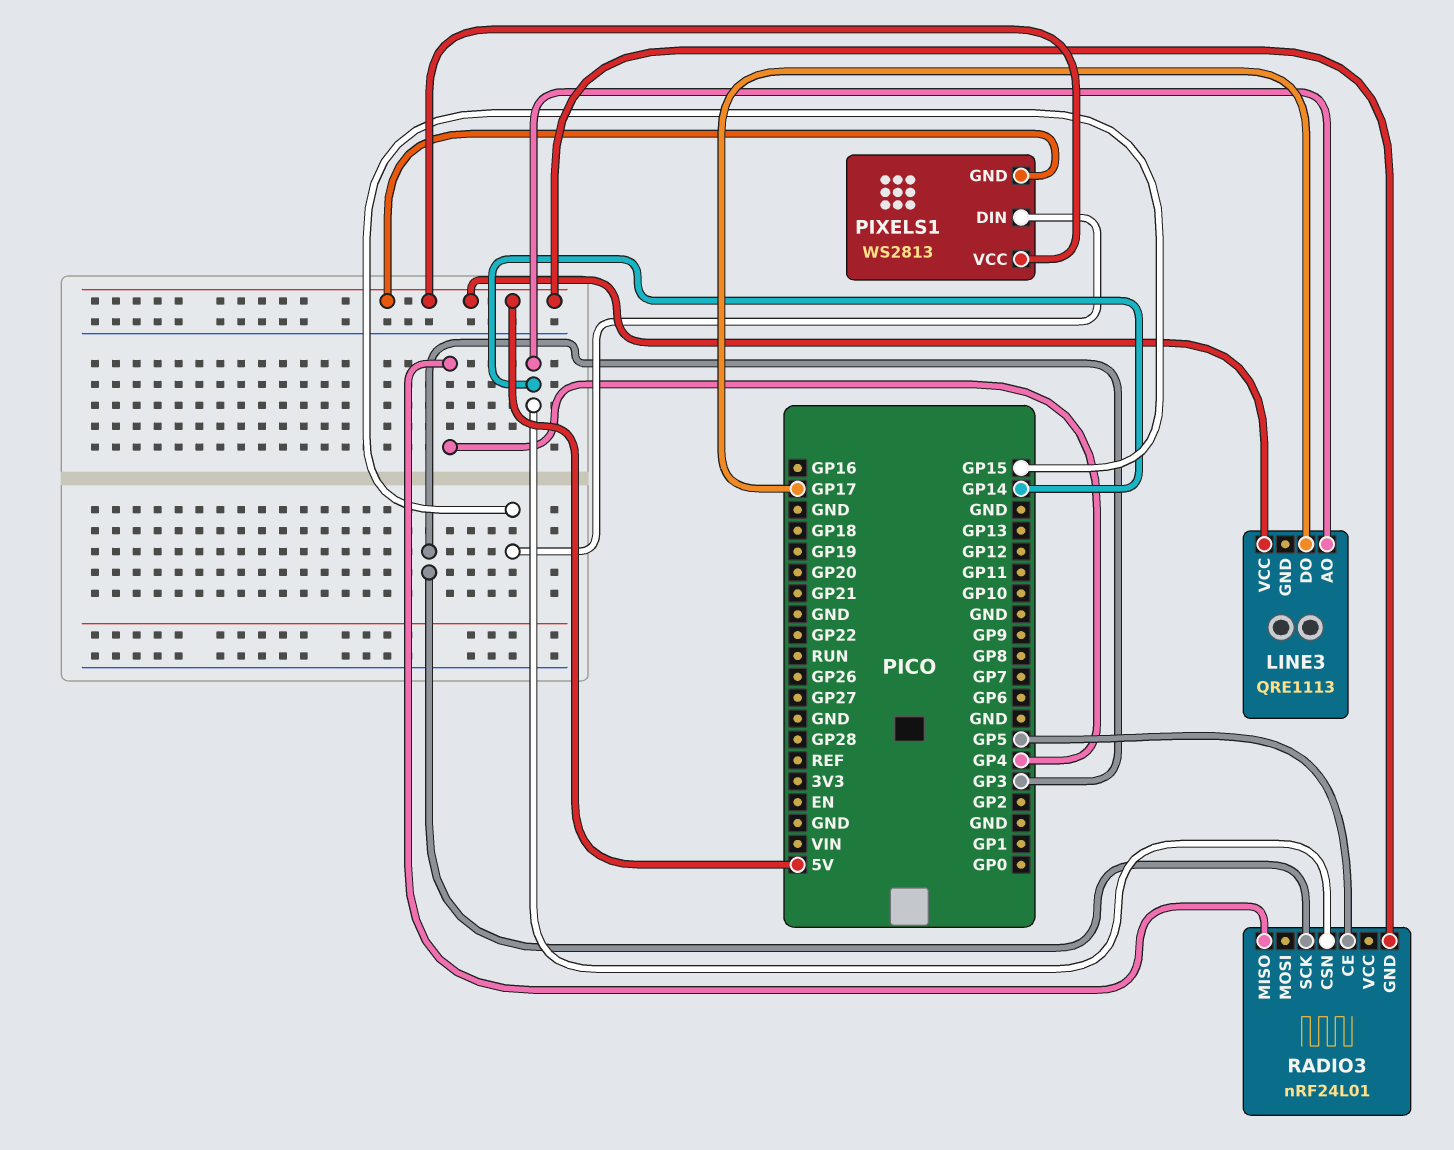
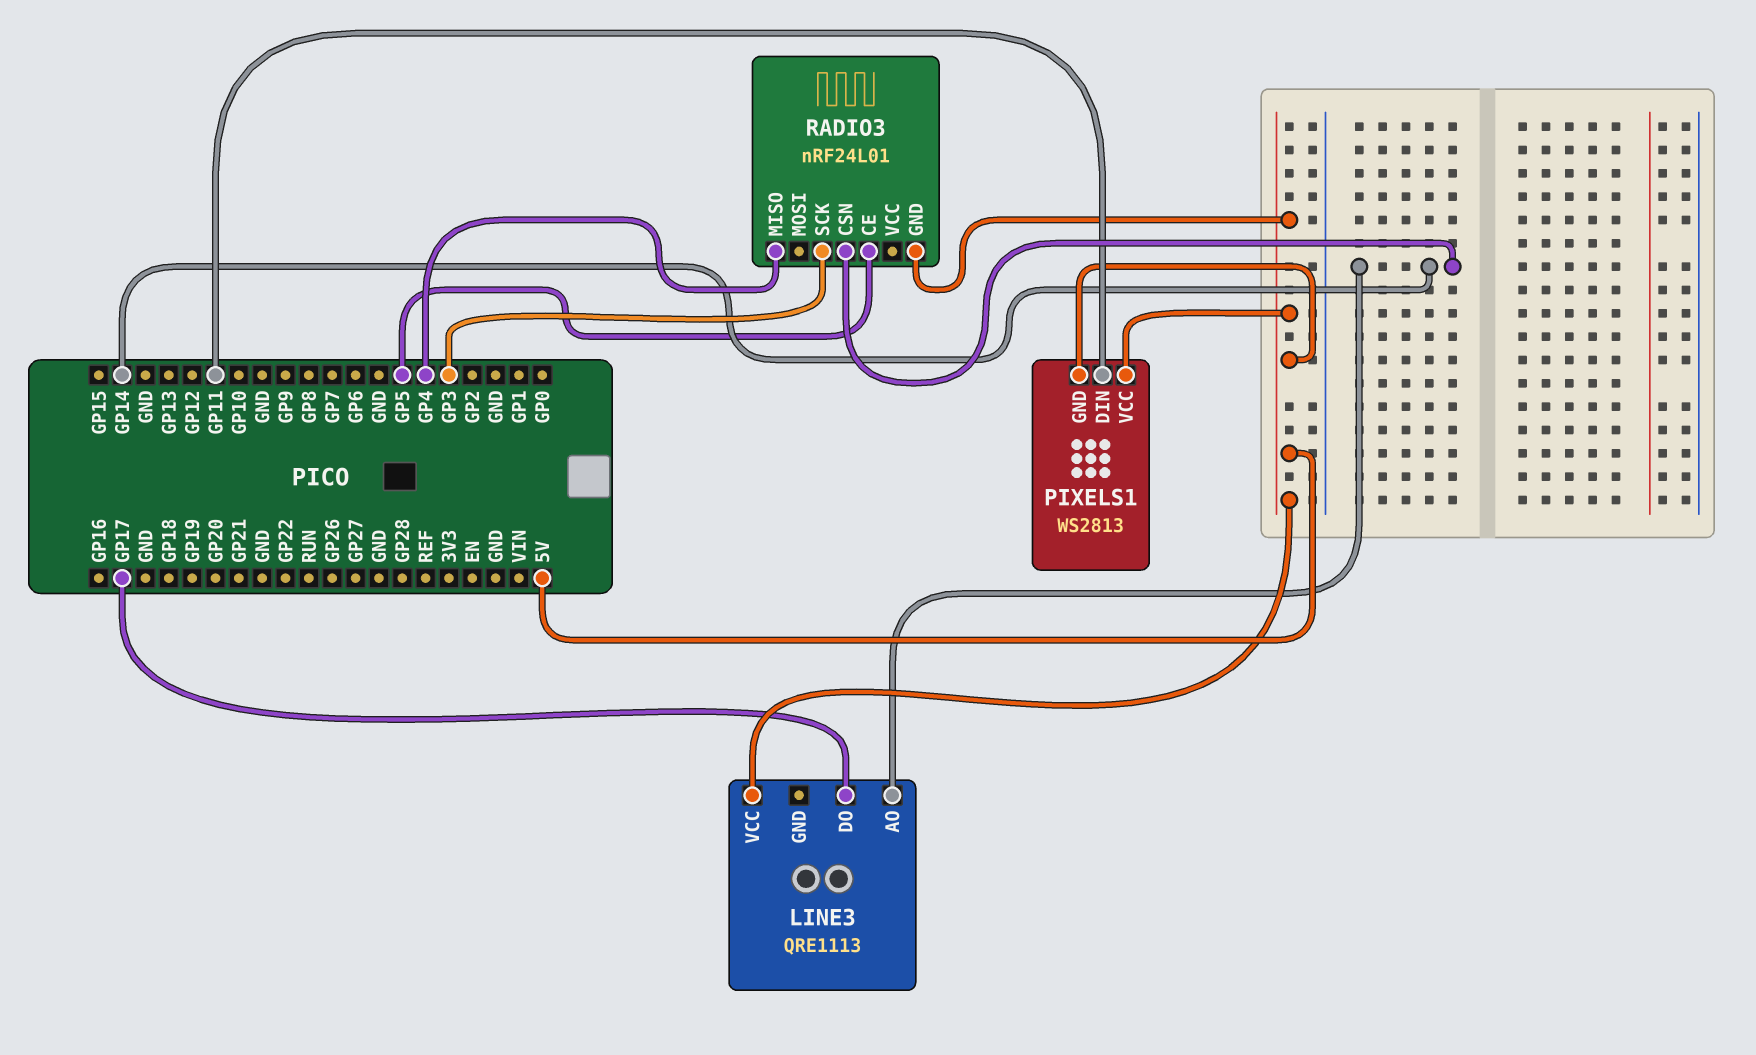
PIXELS1 pin DIN: GP15 -> GP11

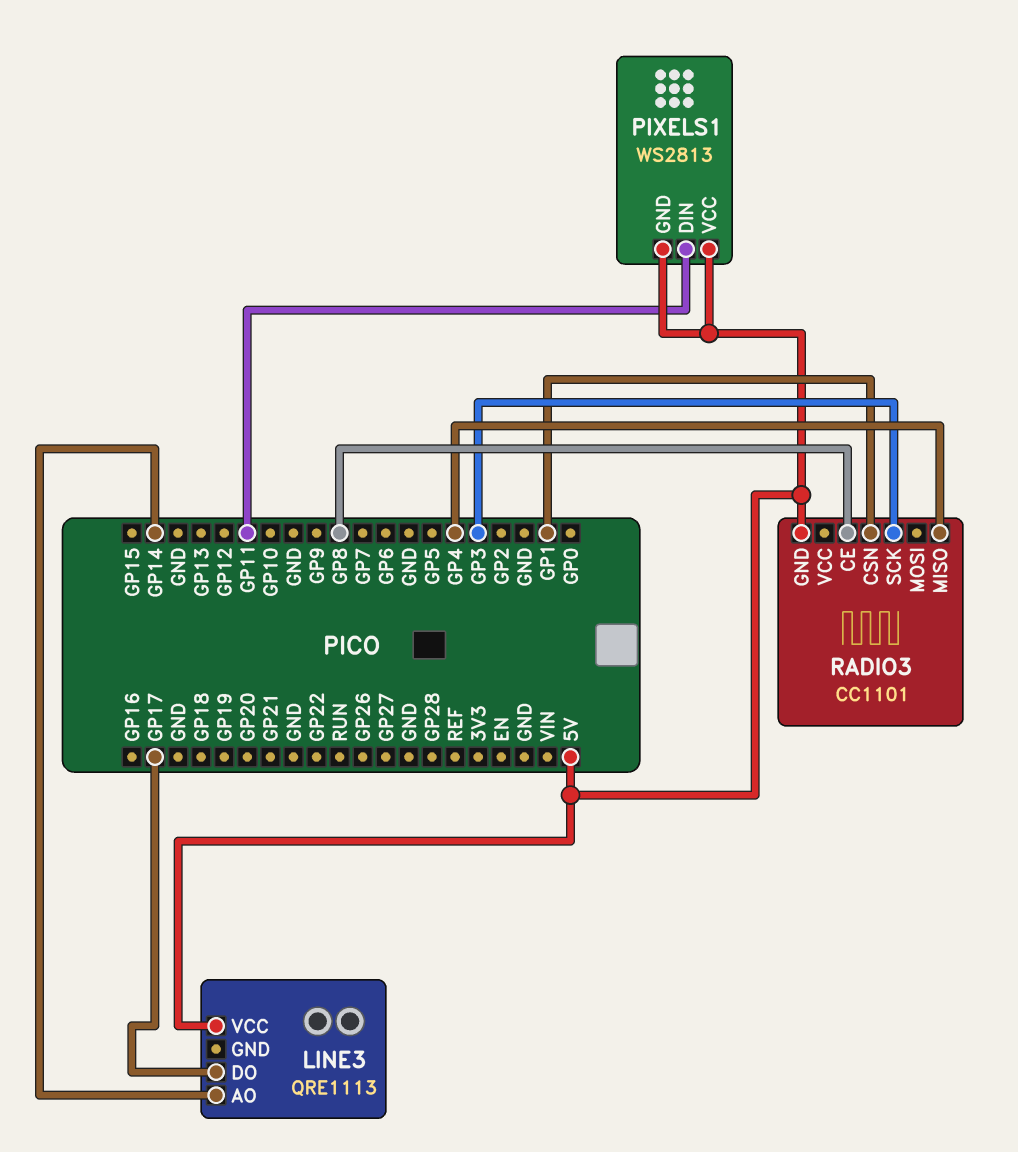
RADIO3: nRF24L01 -> CC1101
RADIO3 pin CE: GP5 -> GP8
RADIO3 pin CSN: GP14 -> GP1

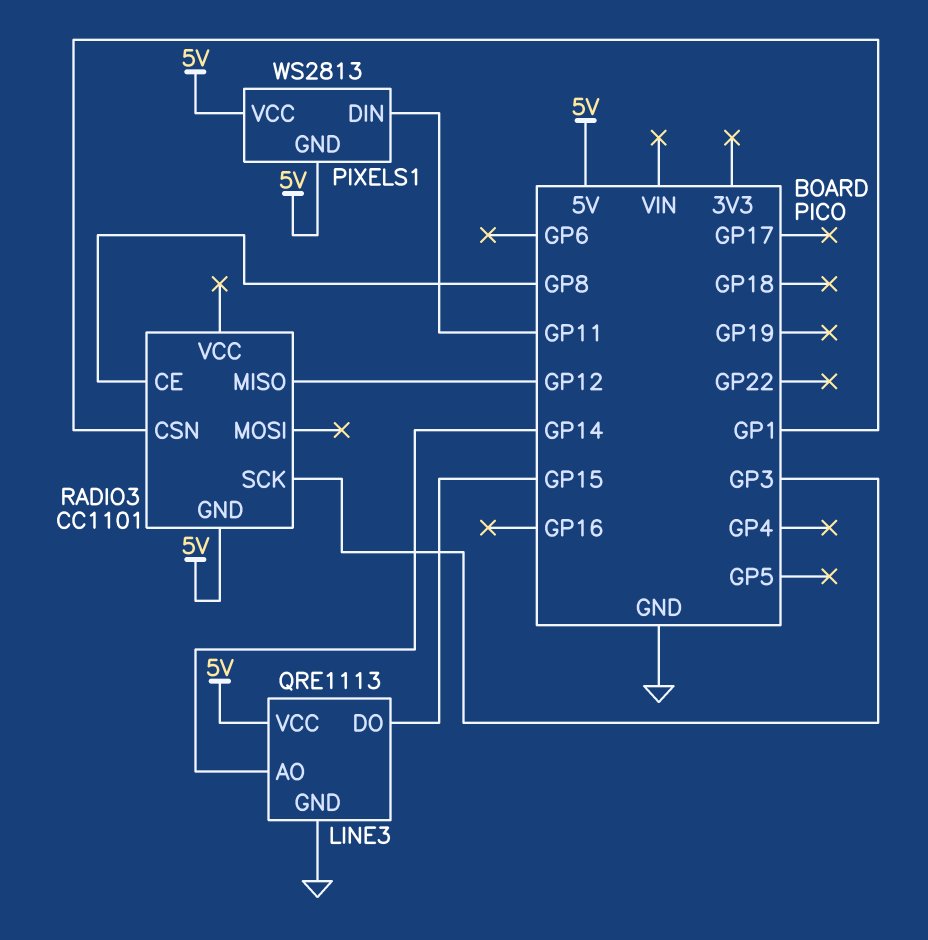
LINE3 pin DO: GP17 -> GP15
LINE3 pin GND: none -> GND
RADIO3 pin MISO: GP4 -> GP12

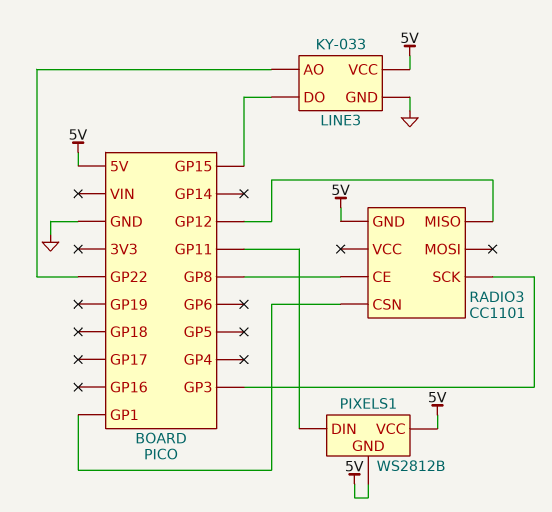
LINE3: QRE1113 -> KY-033
LINE3 pin AO: GP14 -> GP22
PIXELS1: WS2813 -> WS2812B

